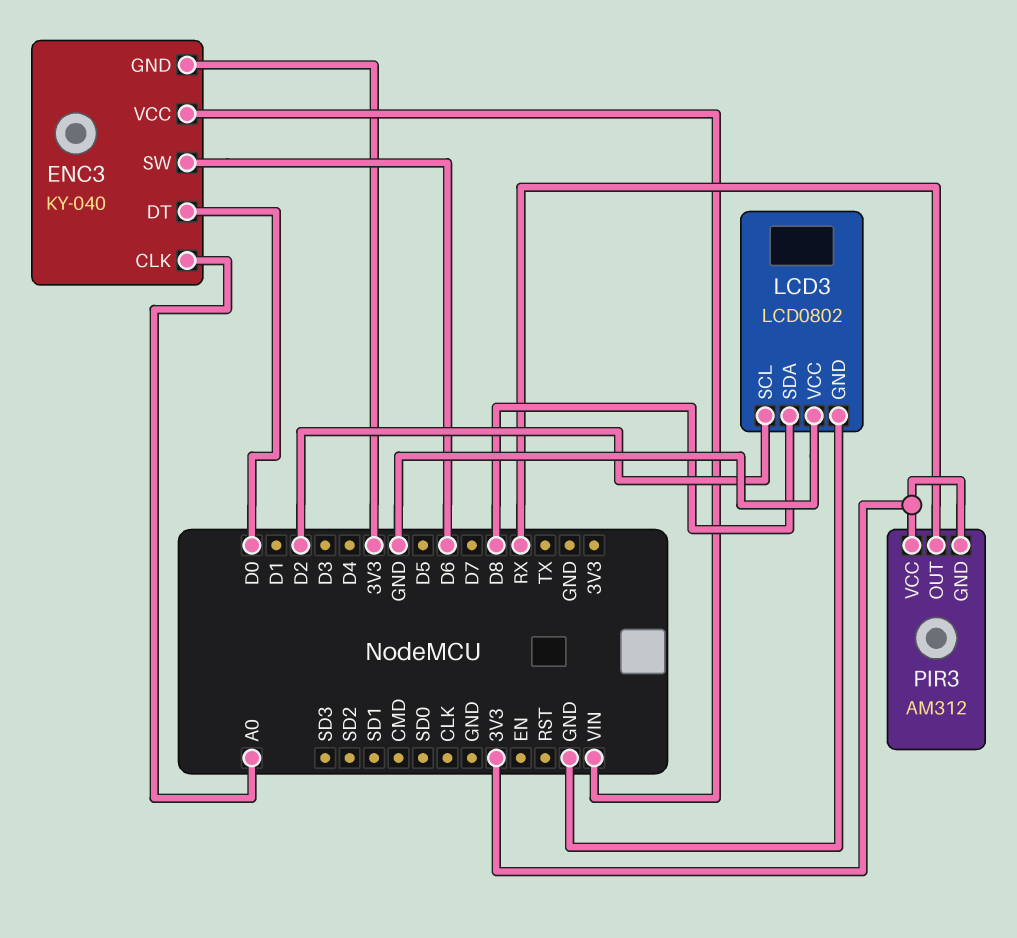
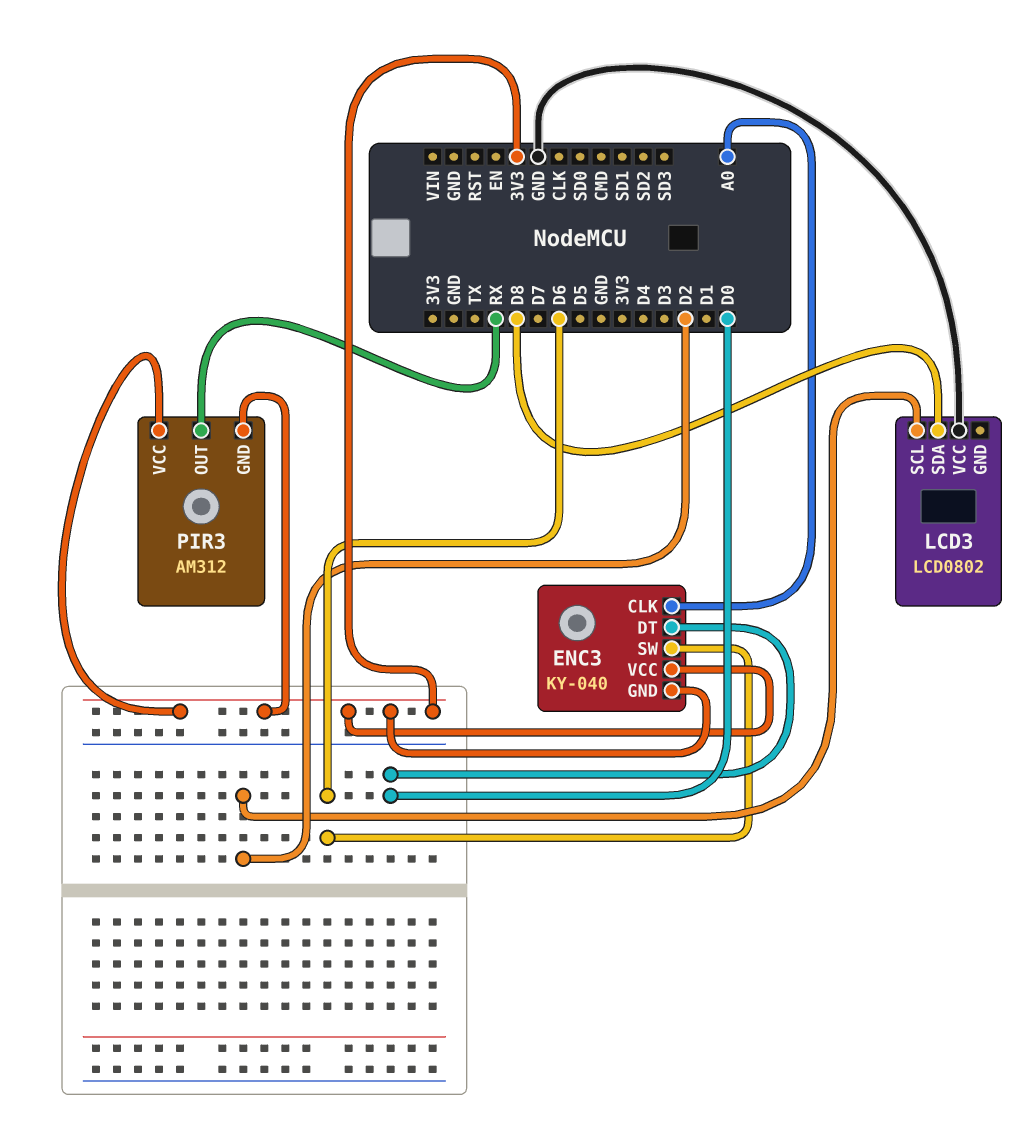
ENC3 pin VCC: VIN -> 3V3
LCD3 pin GND: GND -> none

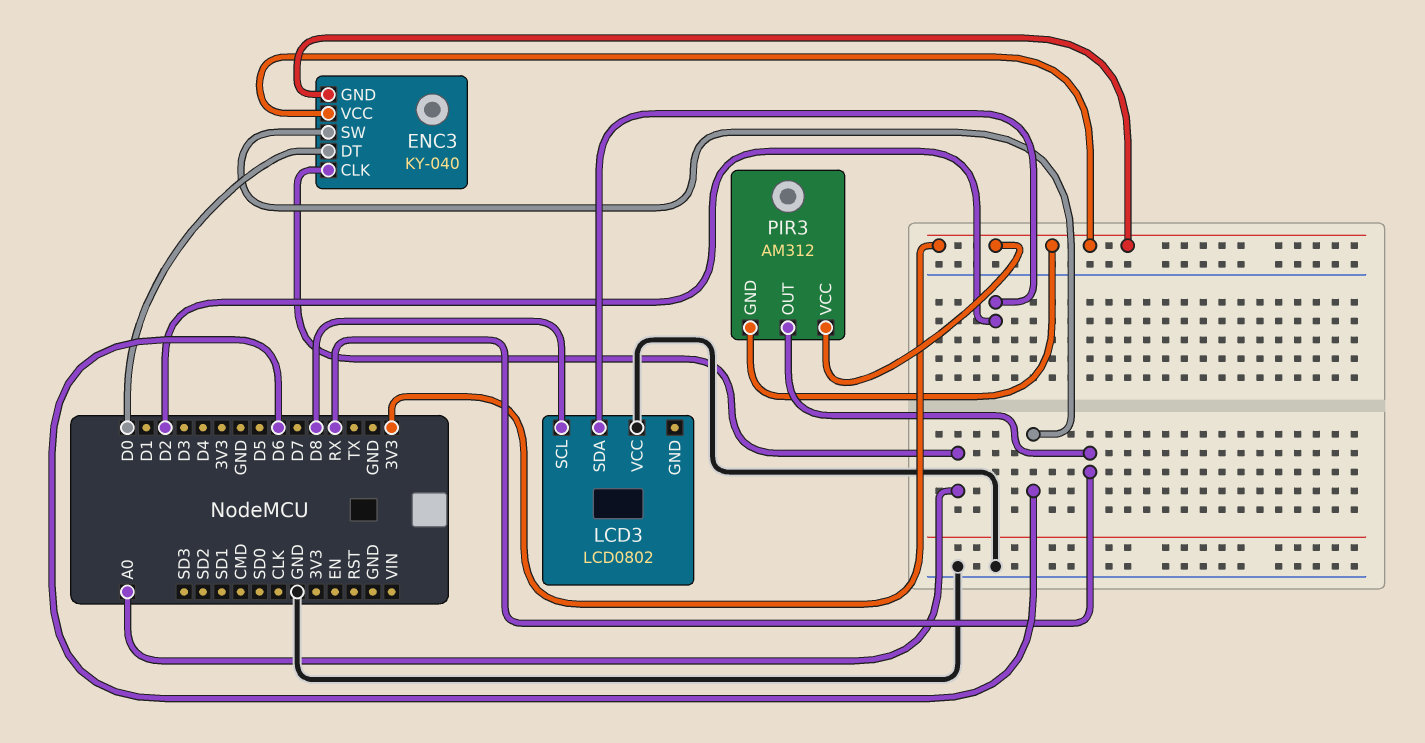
LCD3 pin SCL: D2 -> D8
LCD3 pin SDA: D8 -> D2

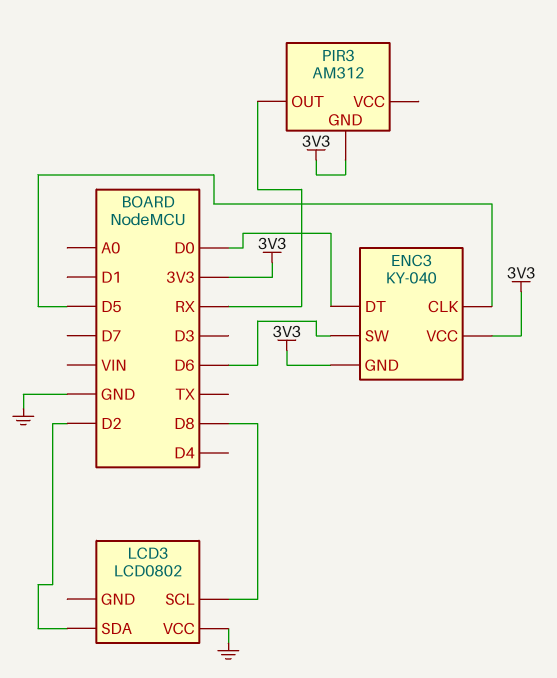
ENC3 pin CLK: A0 -> D5
PIR3 pin VCC: 3V3 -> none

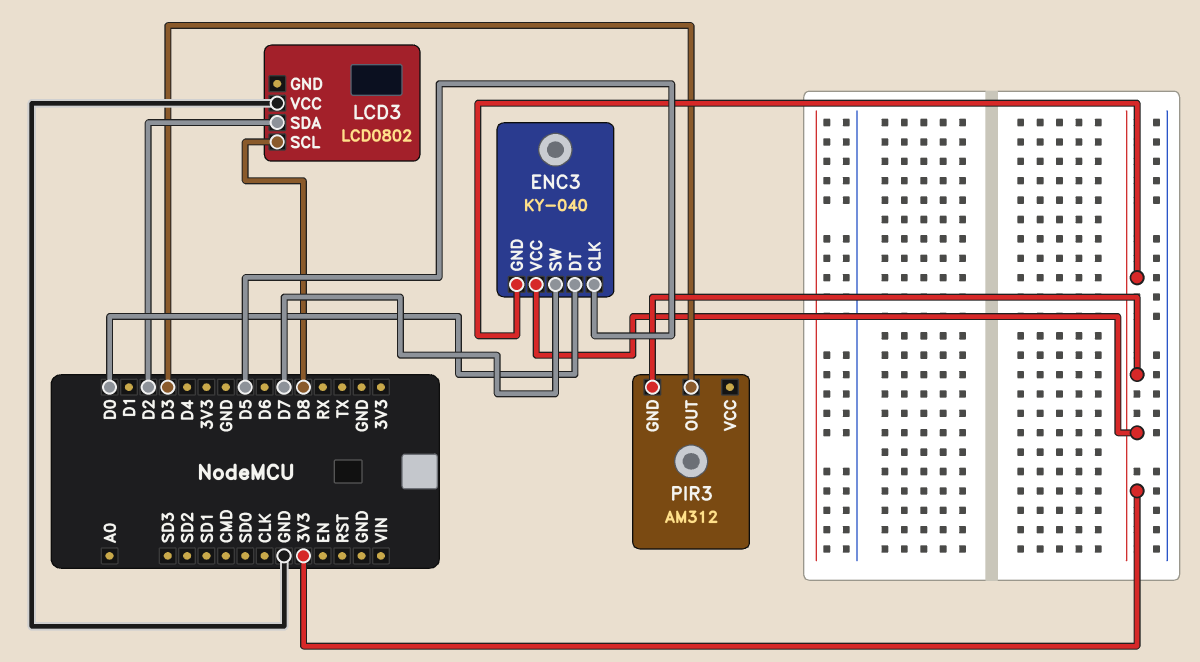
ENC3 pin SW: D6 -> D7
PIR3 pin OUT: RX -> D3

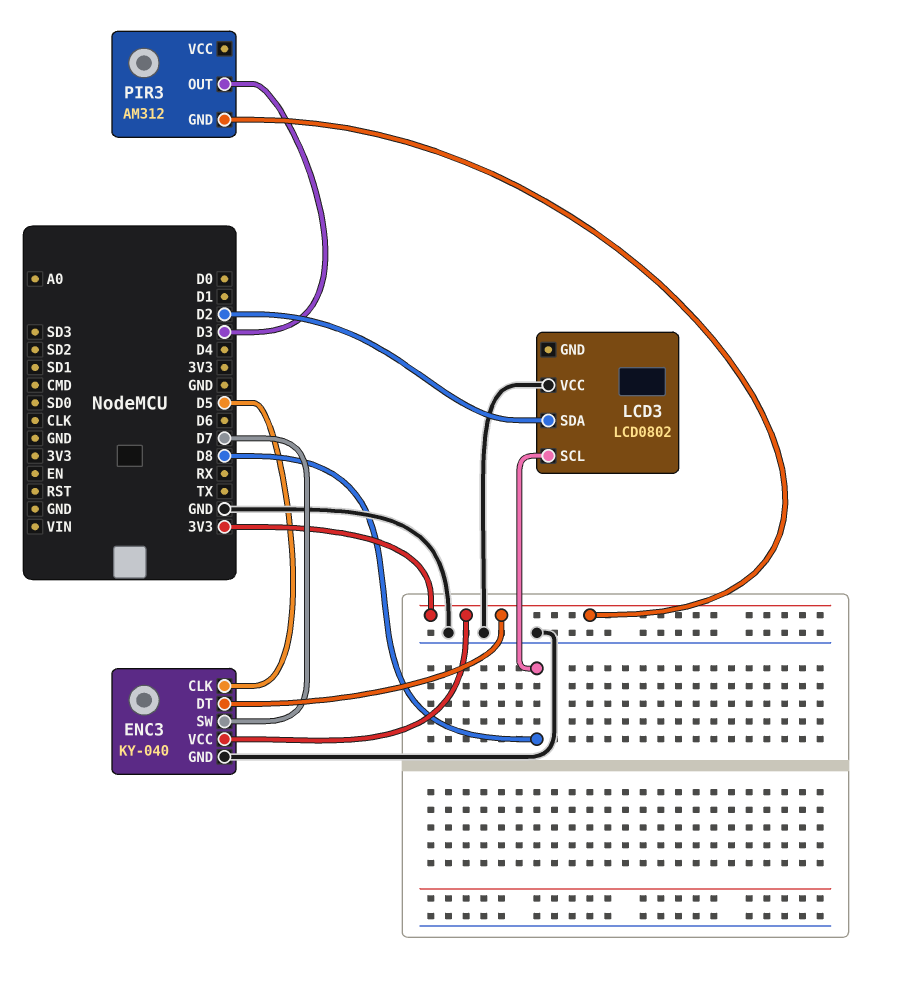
ENC3 pin DT: D0 -> 3V3
ENC3 pin GND: 3V3 -> GND

